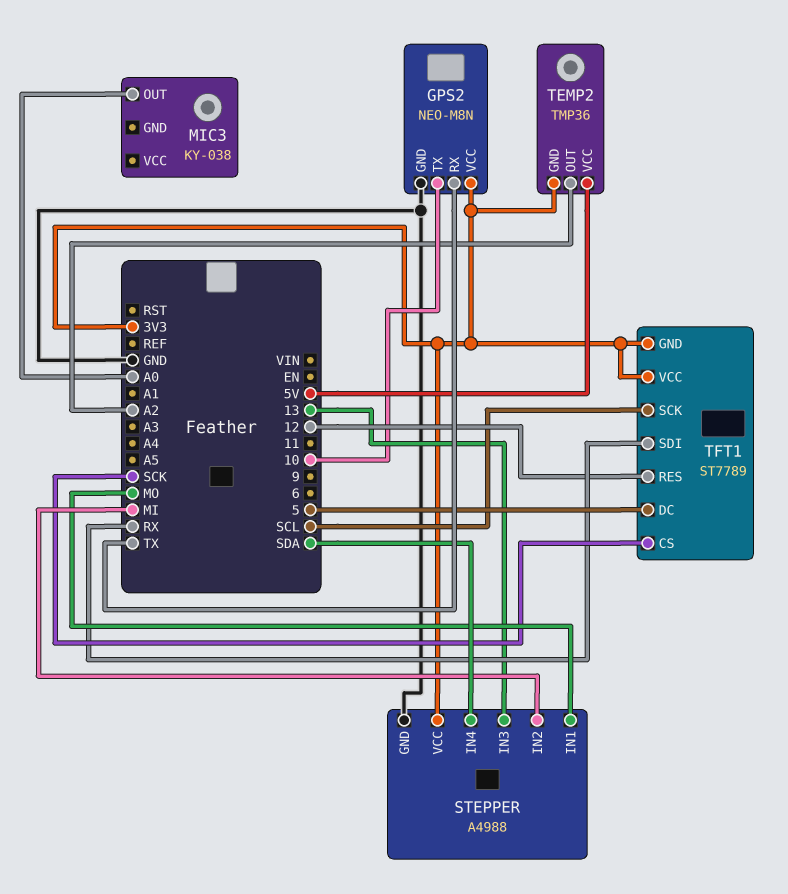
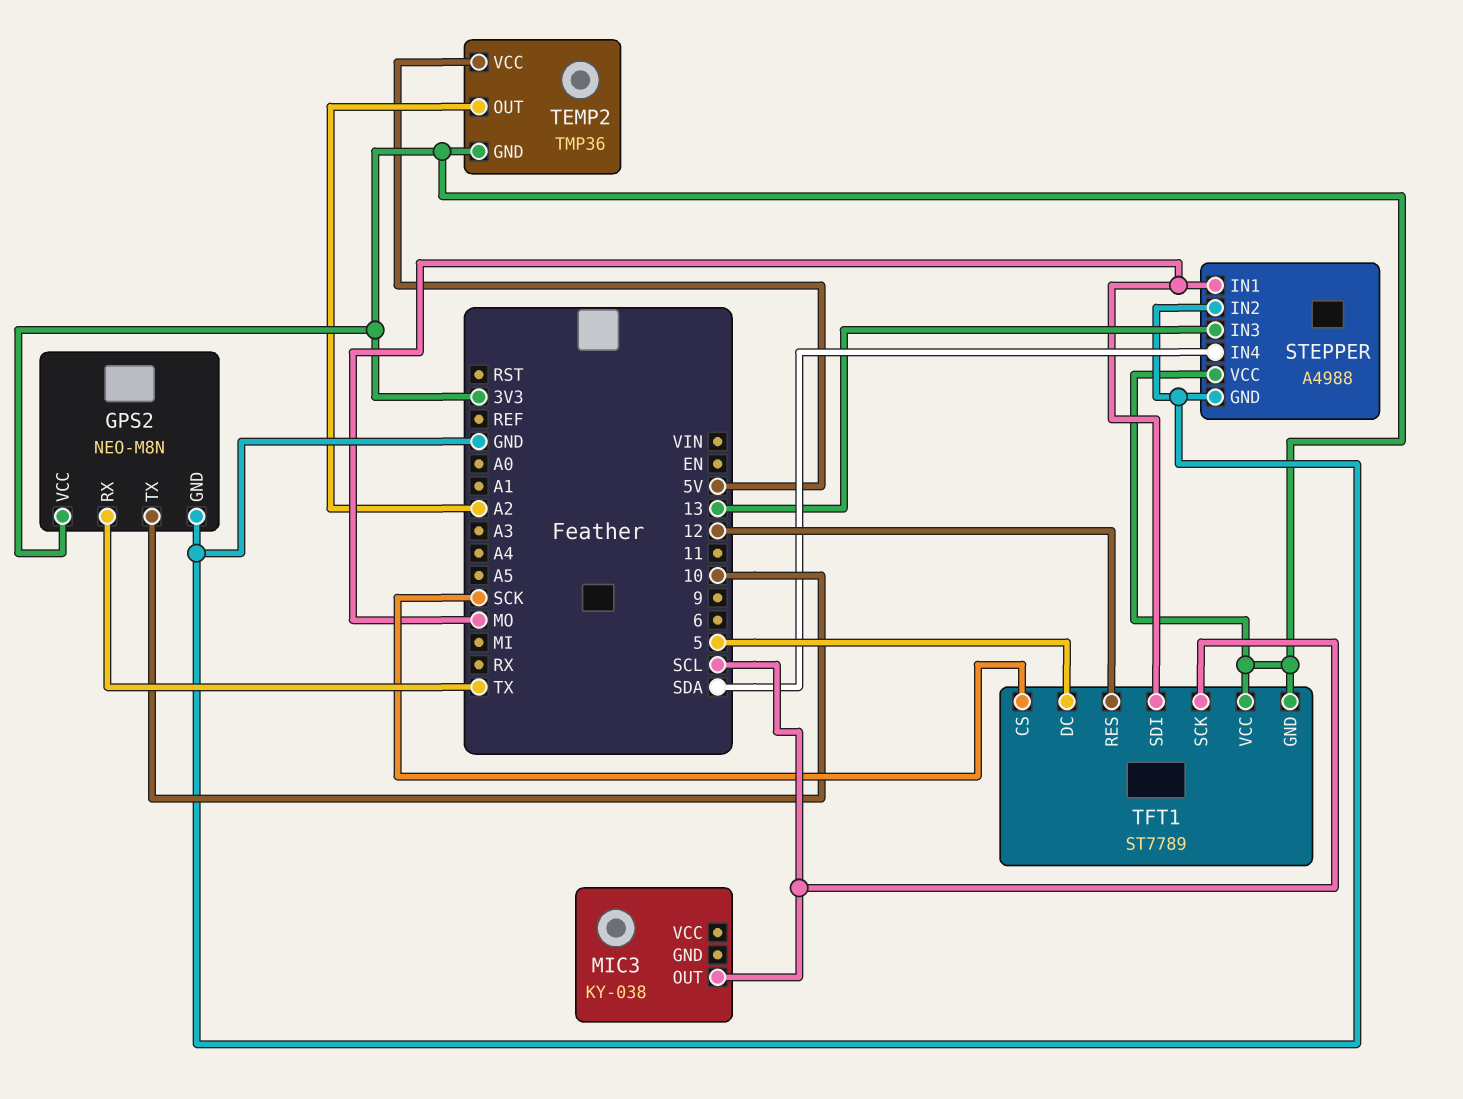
MIC3 pin OUT: A0 -> SCL
STEPPER pin IN2: MI -> GND
TFT1 pin SDI: RX -> MO

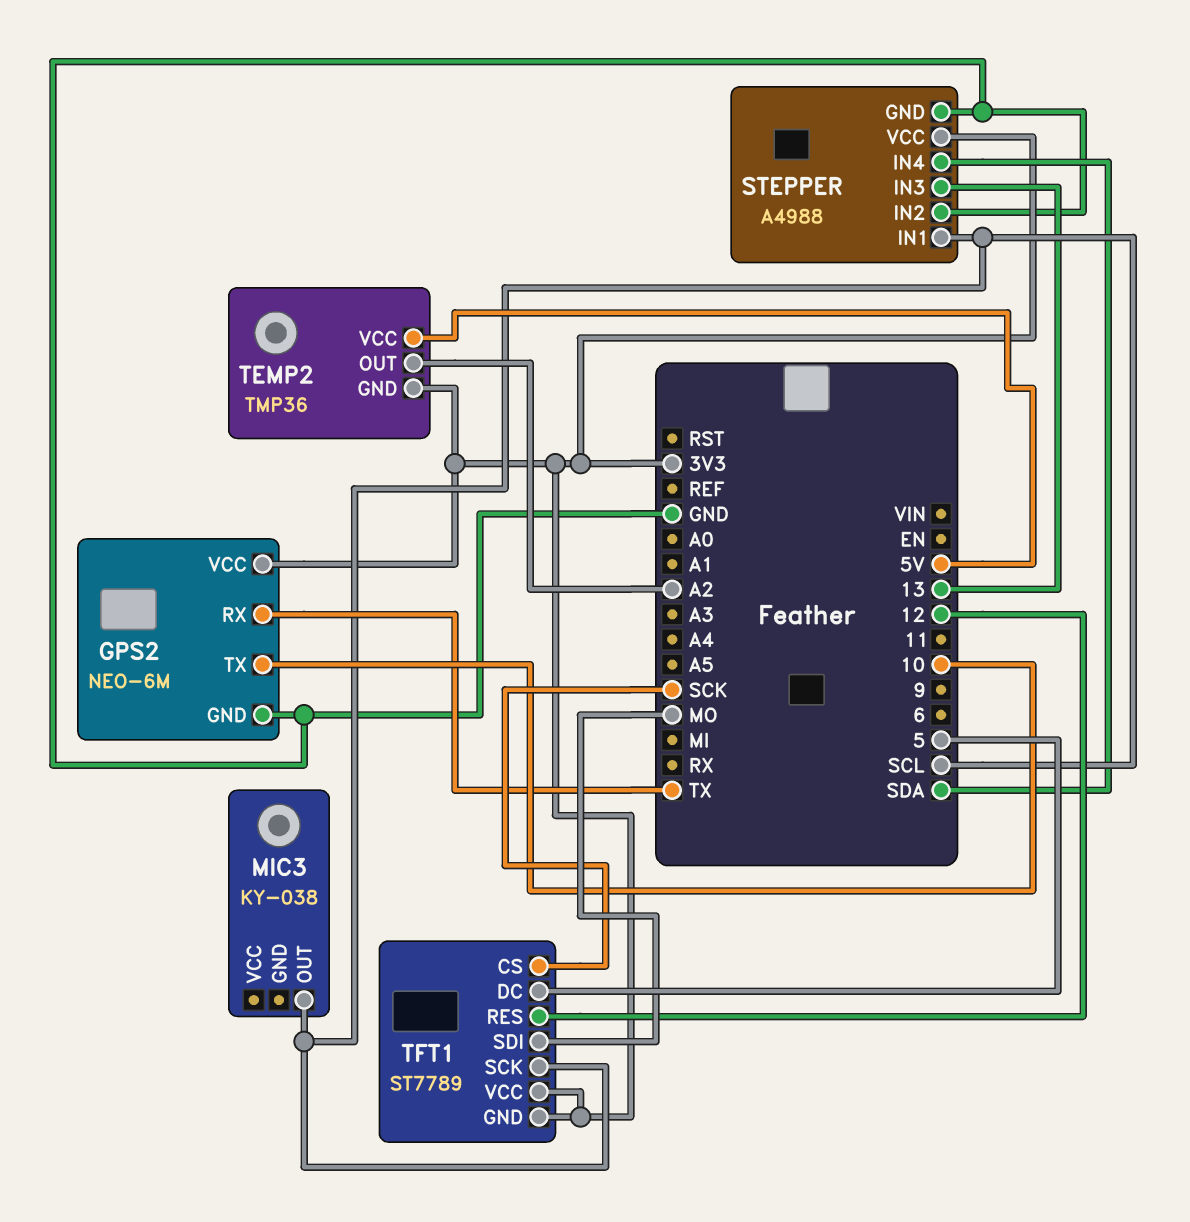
GPS2: NEO-M8N -> NEO-6M
STEPPER pin IN1: MO -> SCL

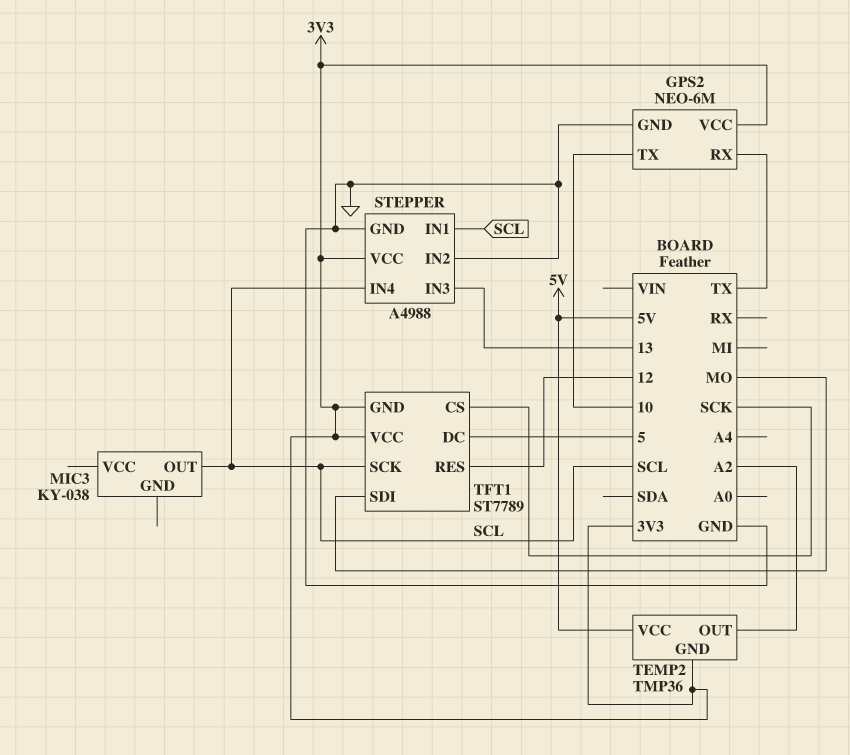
STEPPER pin IN4: SDA -> SCL

